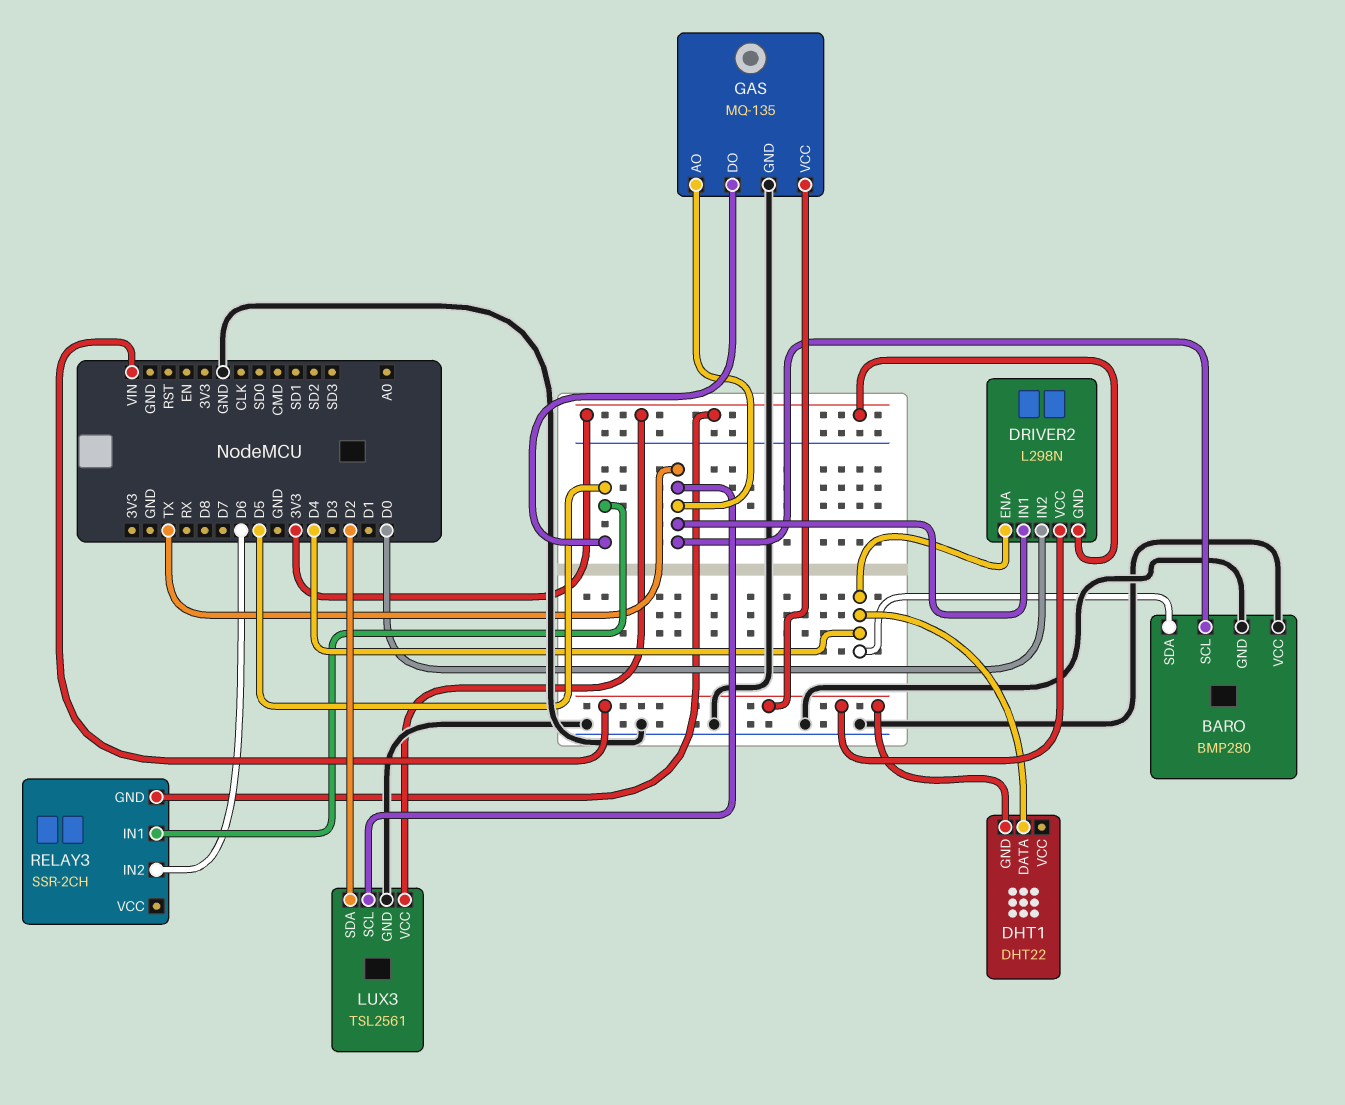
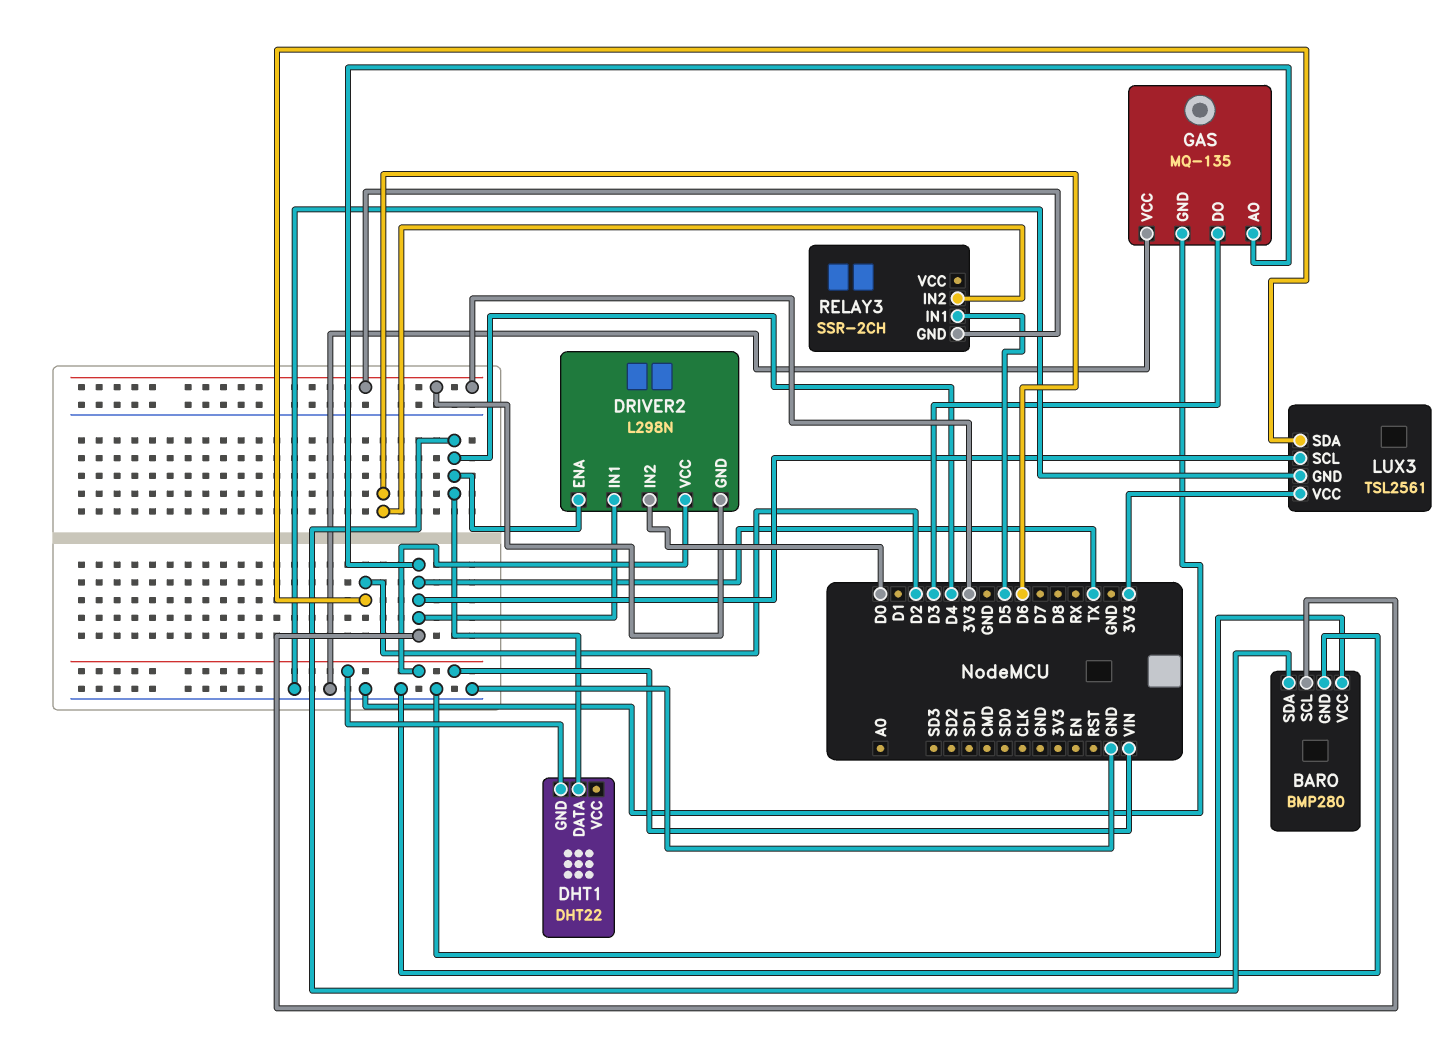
GAS pin DO: D5 -> D3
GAS pin VCC: VIN -> GND

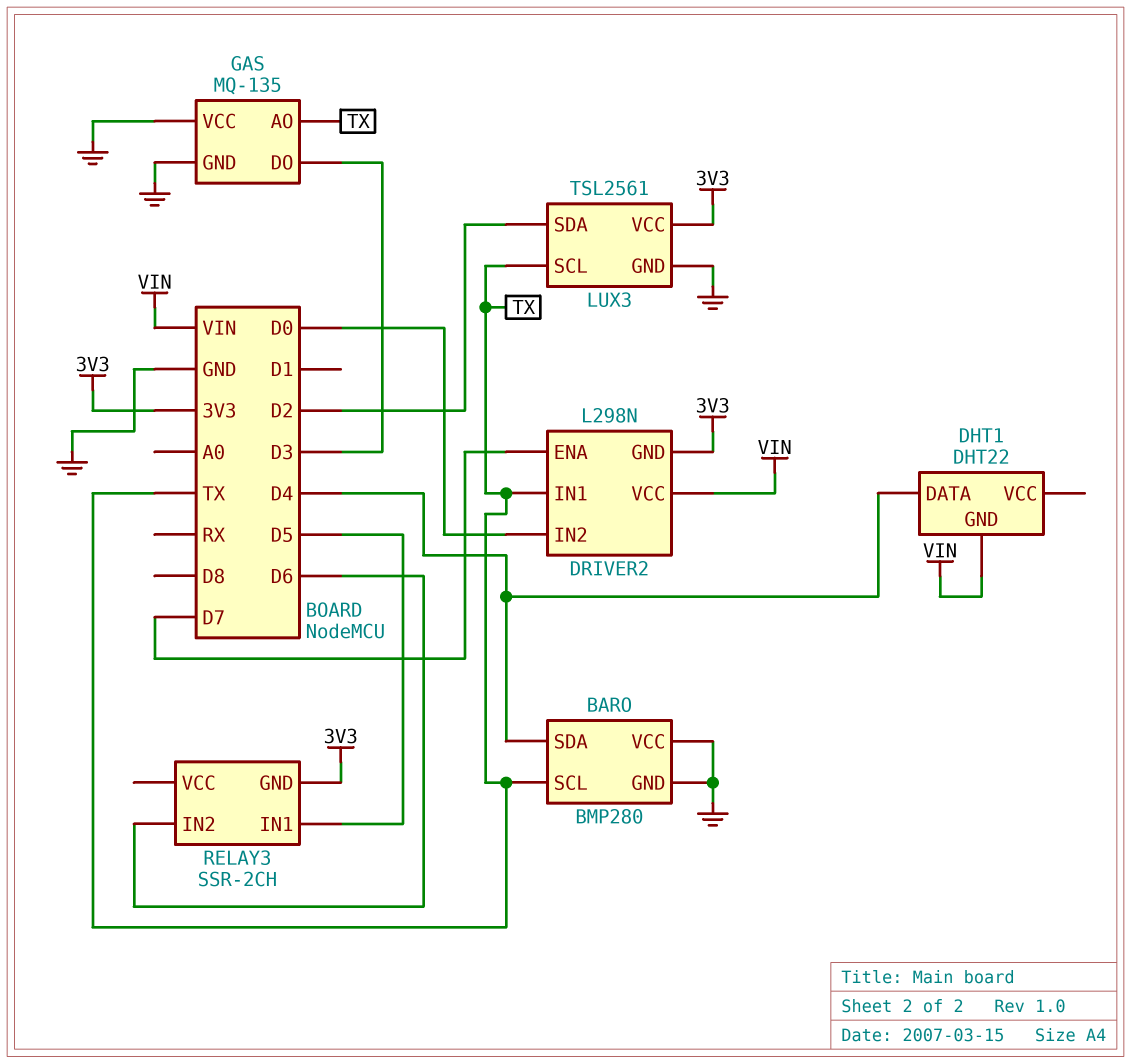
DRIVER2 pin ENA: D4 -> D7

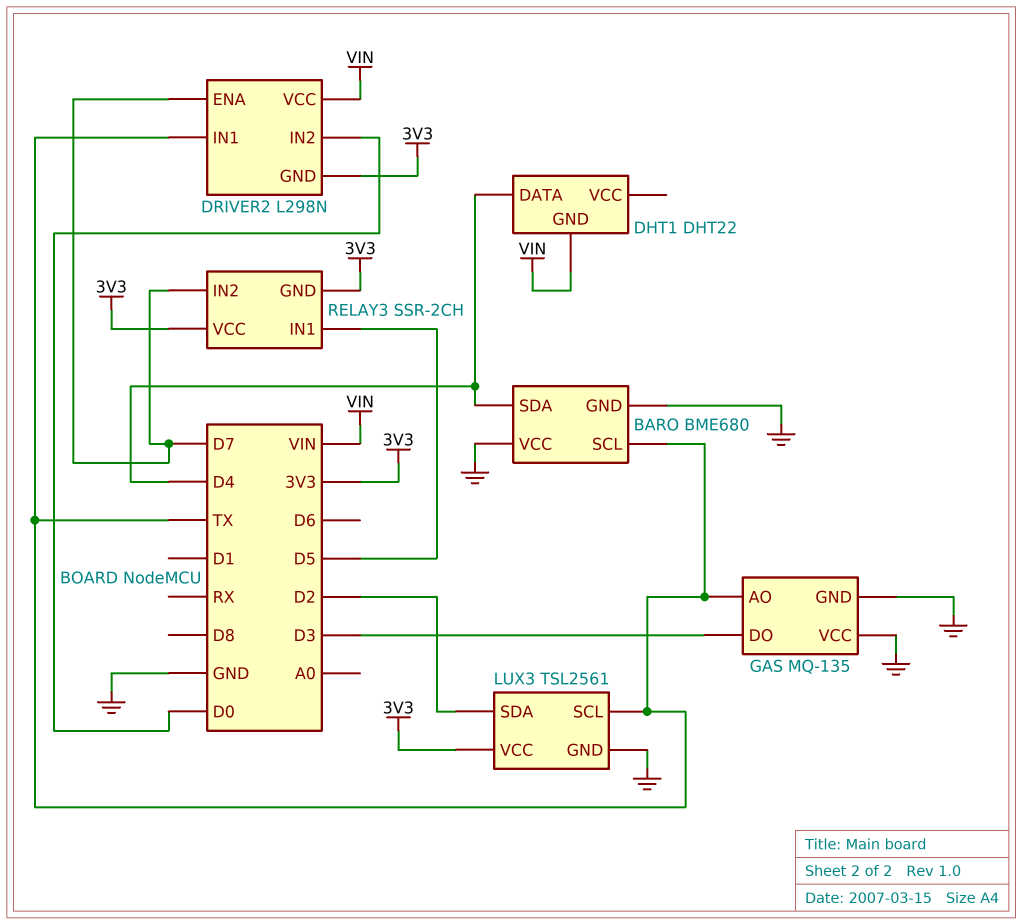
BARO: BMP280 -> BME680
RELAY3 pin IN2: D6 -> D7
RELAY3 pin VCC: none -> 3V3

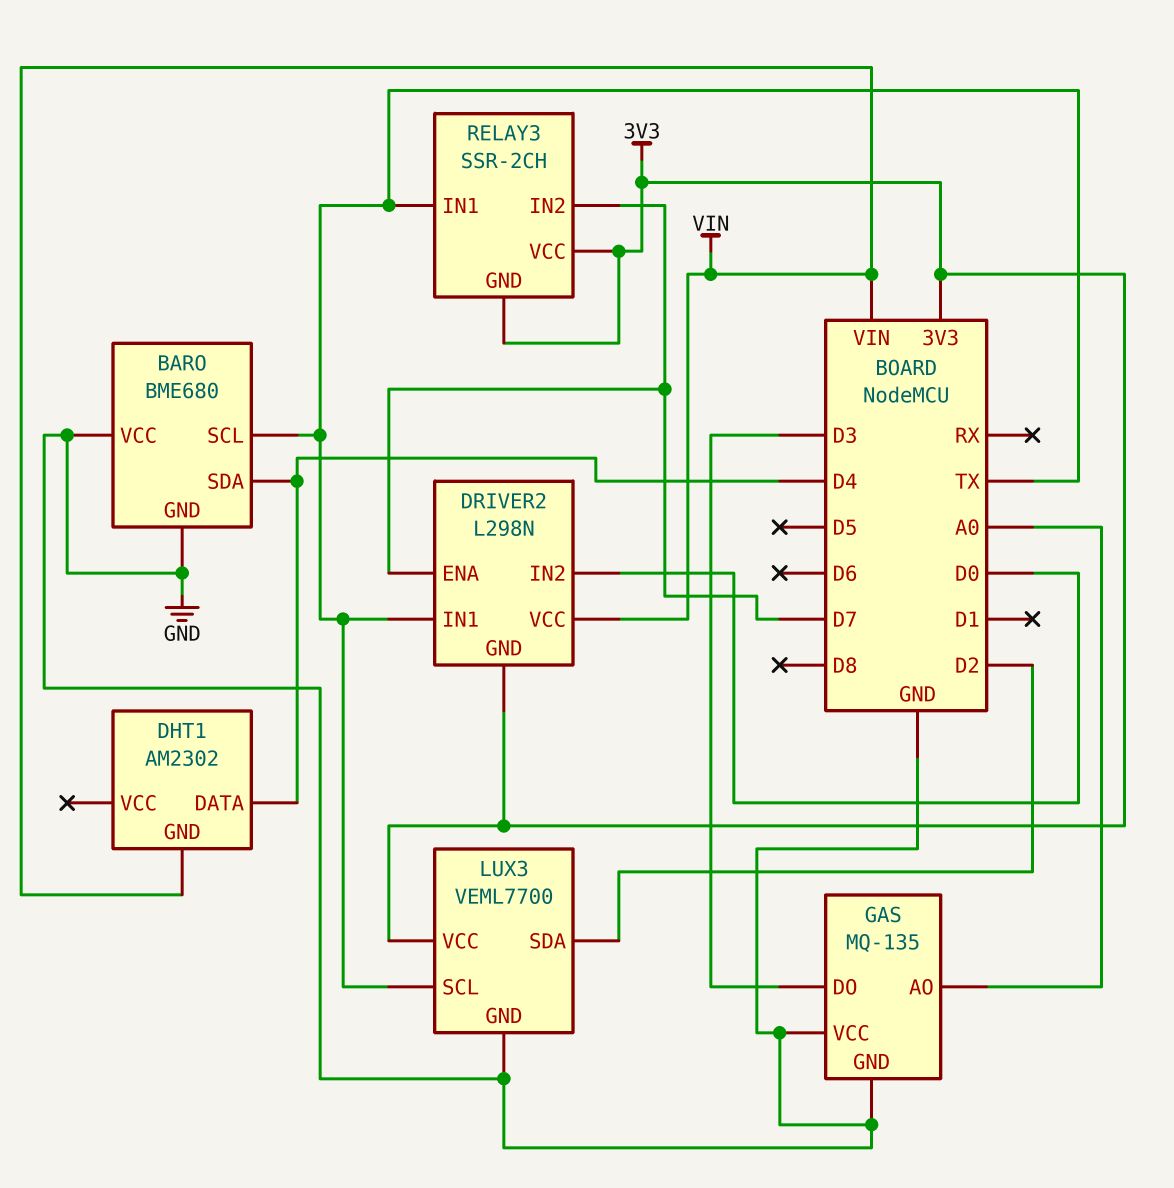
DHT1: DHT22 -> AM2302
GAS pin AO: TX -> A0
LUX3: TSL2561 -> VEML7700
RELAY3 pin IN1: D5 -> TX

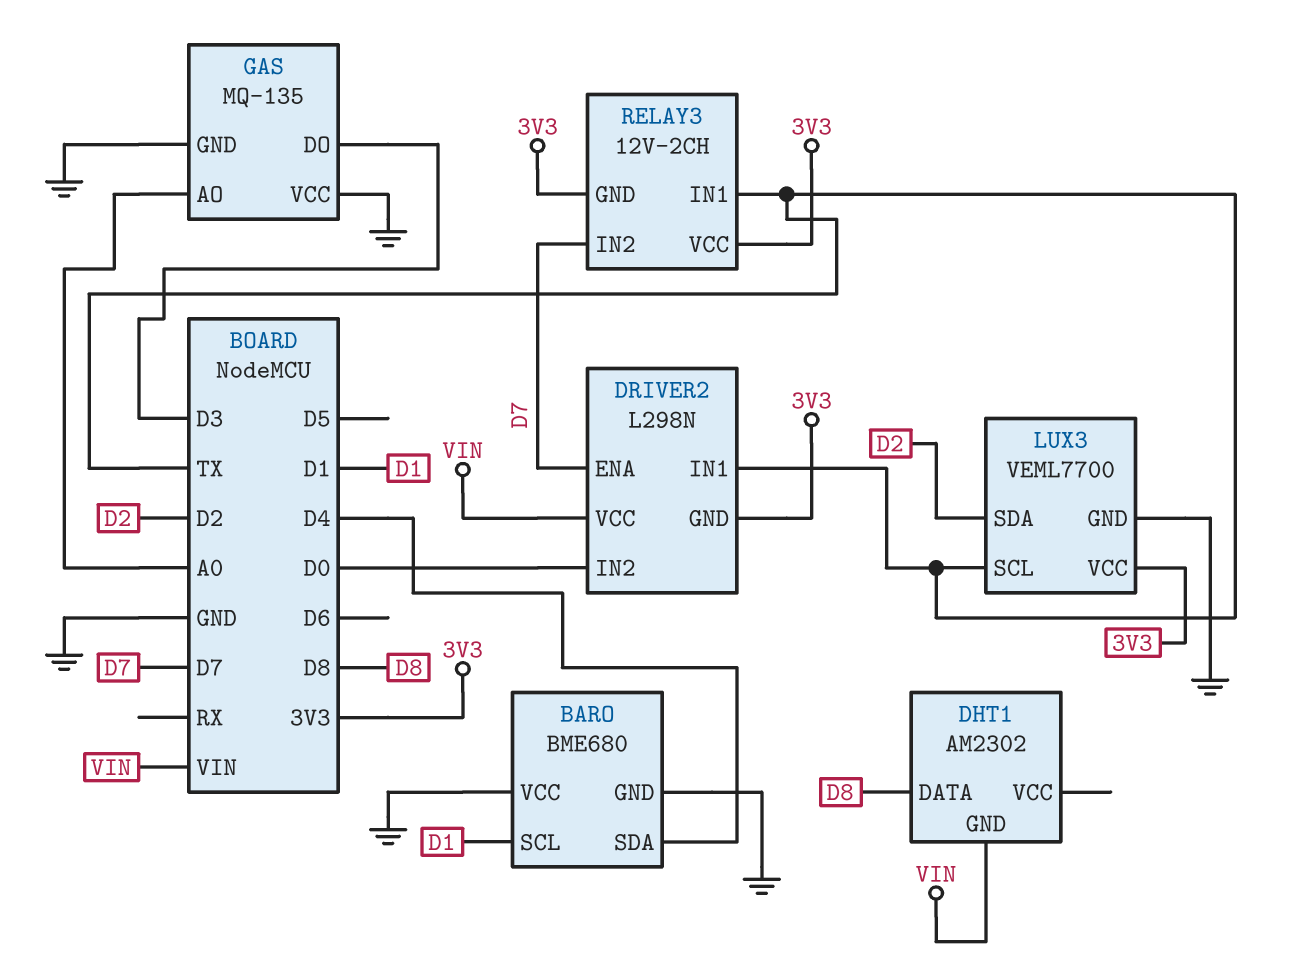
BARO pin SCL: TX -> D1
DHT1 pin DATA: D4 -> D8
RELAY3: SSR-2CH -> 12V-2CH

